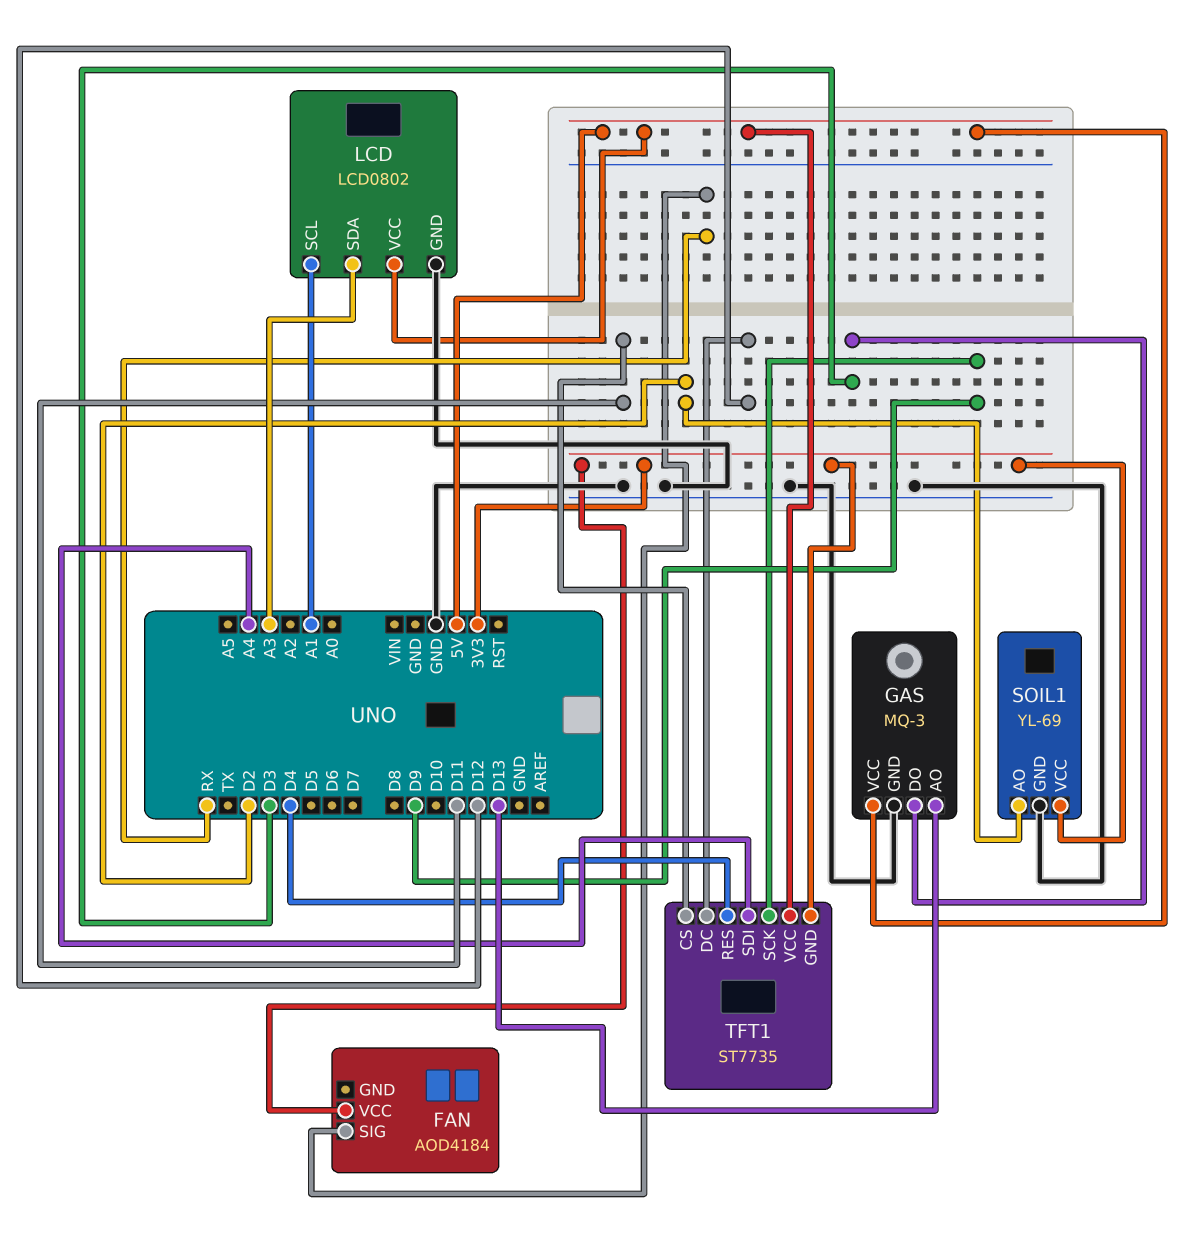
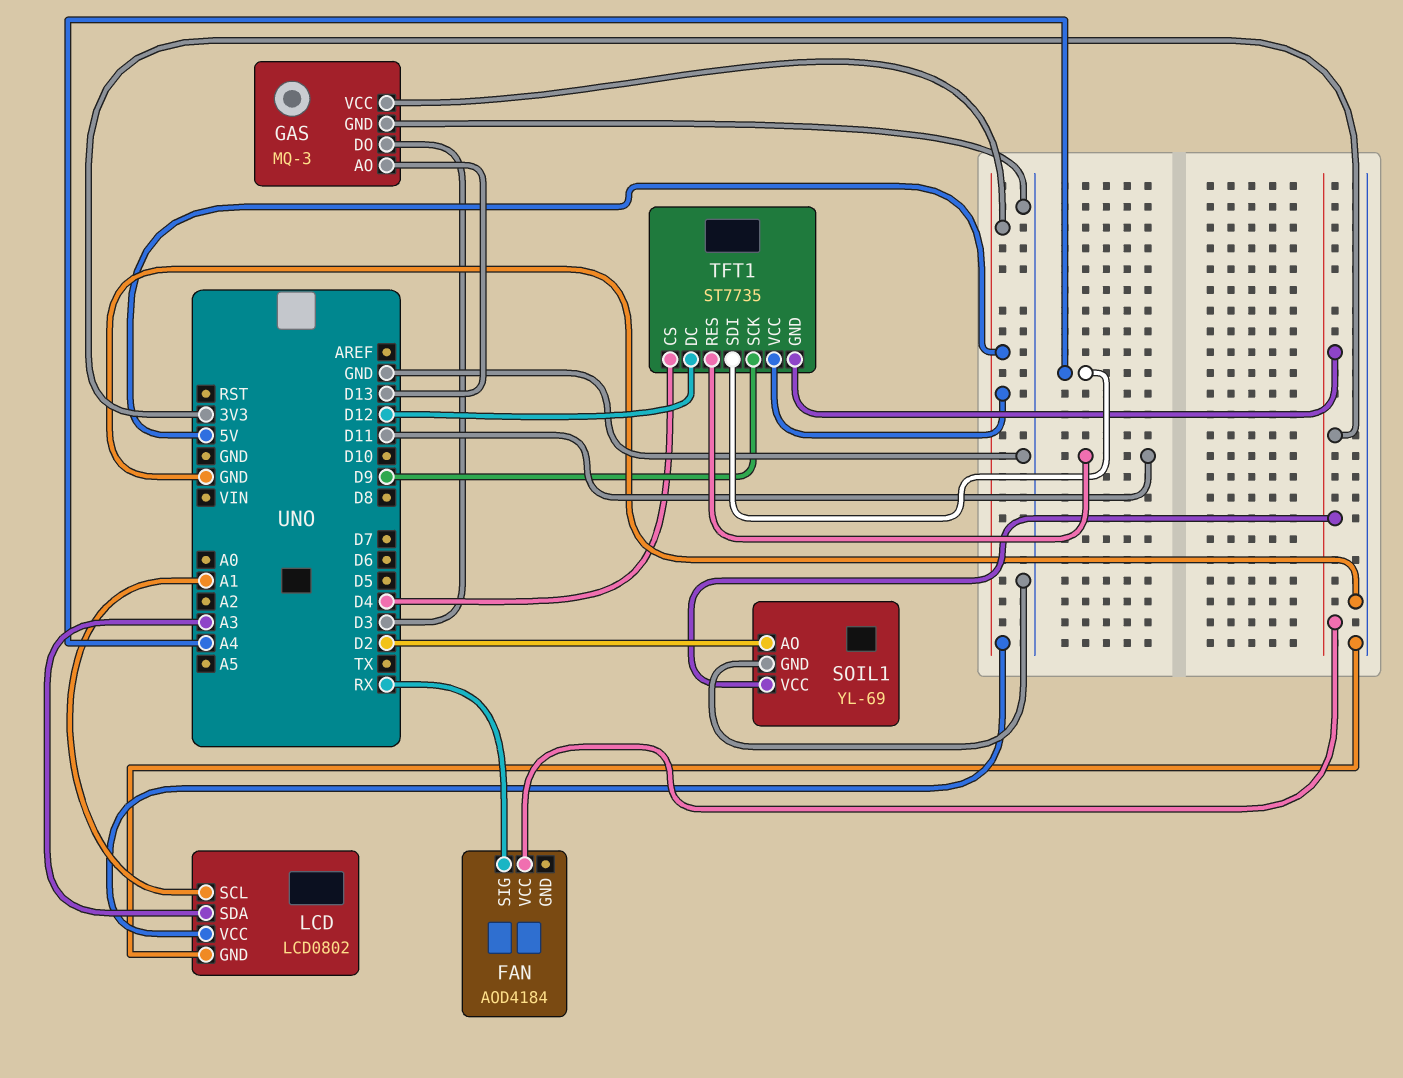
TFT1 pin CS: D11 -> D4
TFT1 pin RES: D4 -> D11

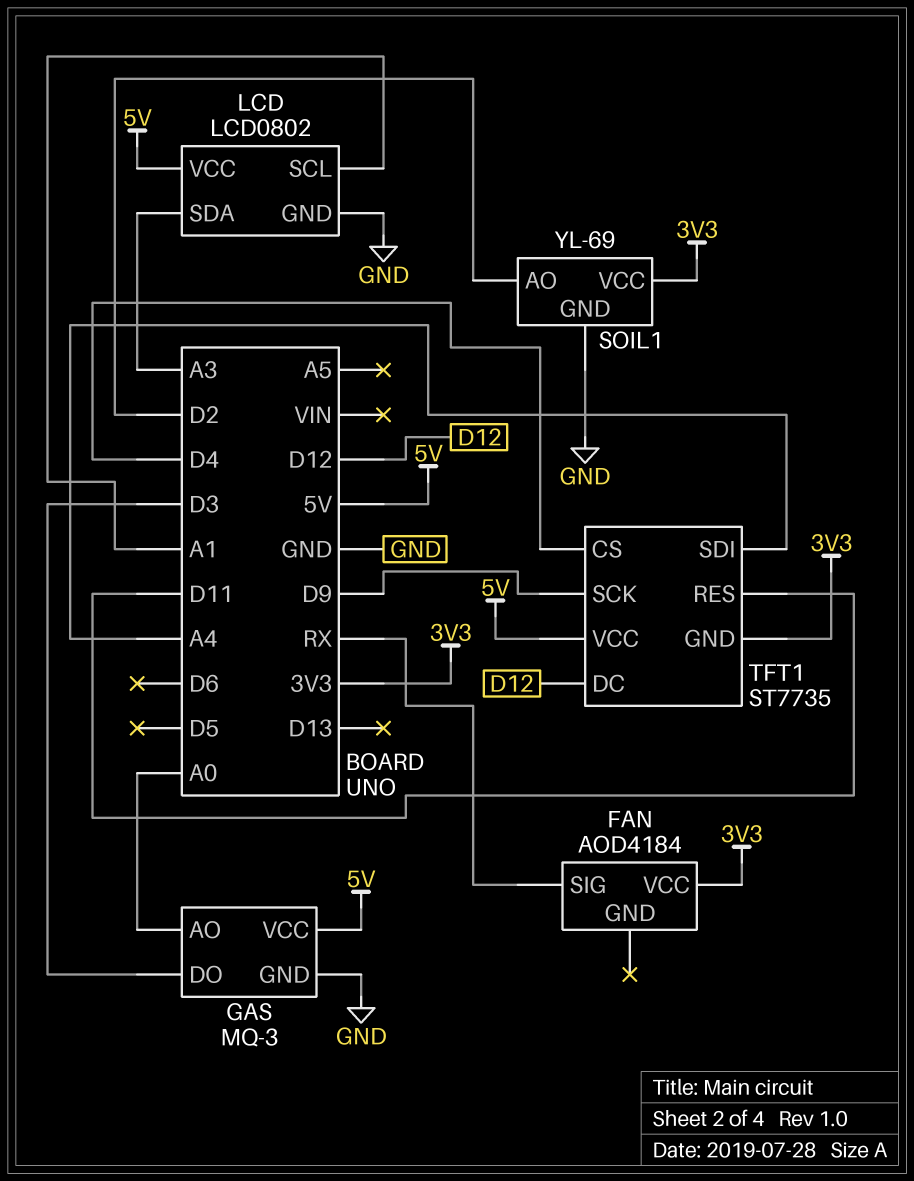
GAS pin AO: D13 -> A0

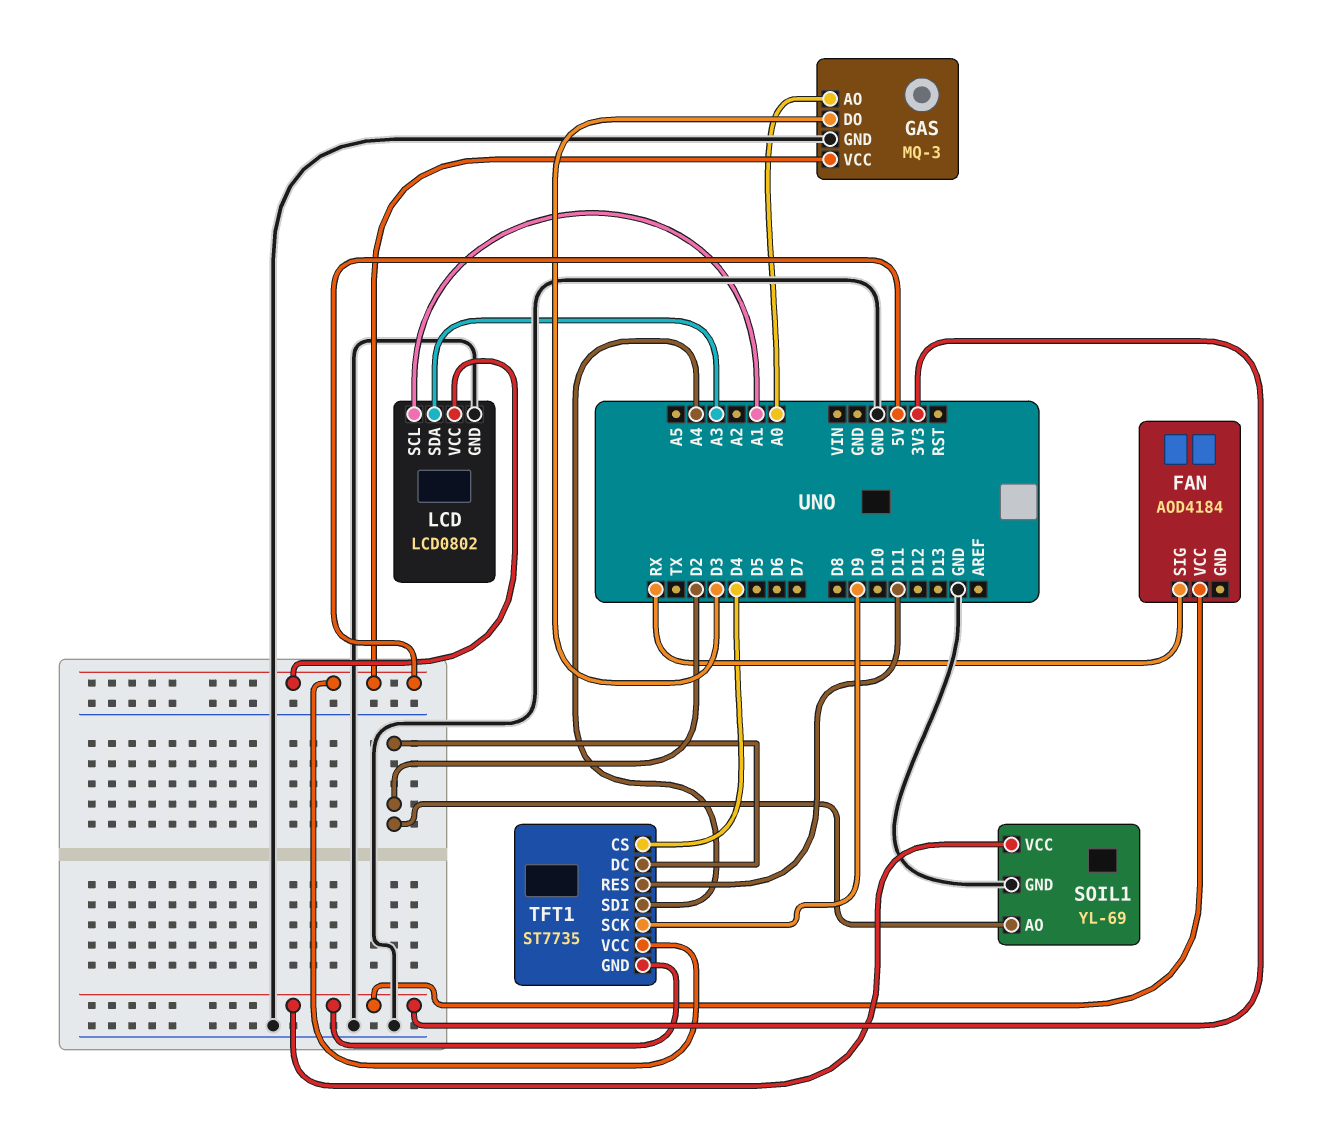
TFT1 pin DC: D12 -> D2

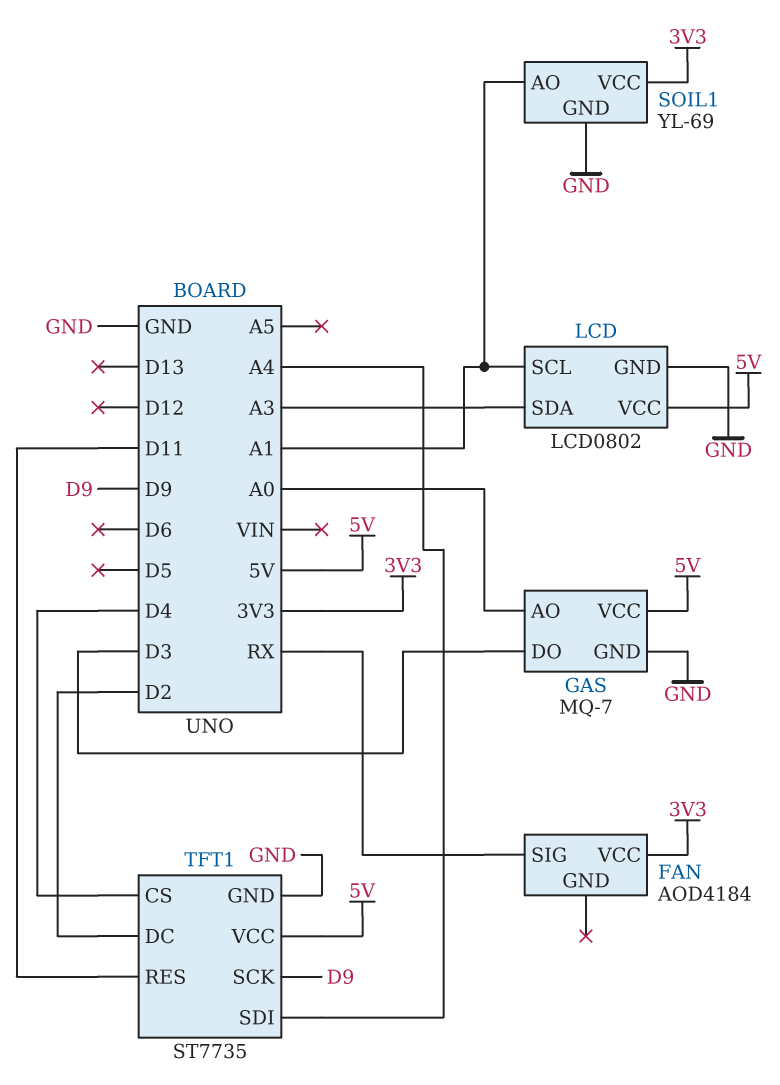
GAS: MQ-3 -> MQ-7
SOIL1 pin AO: D2 -> A1
TFT1 pin GND: 3V3 -> GND

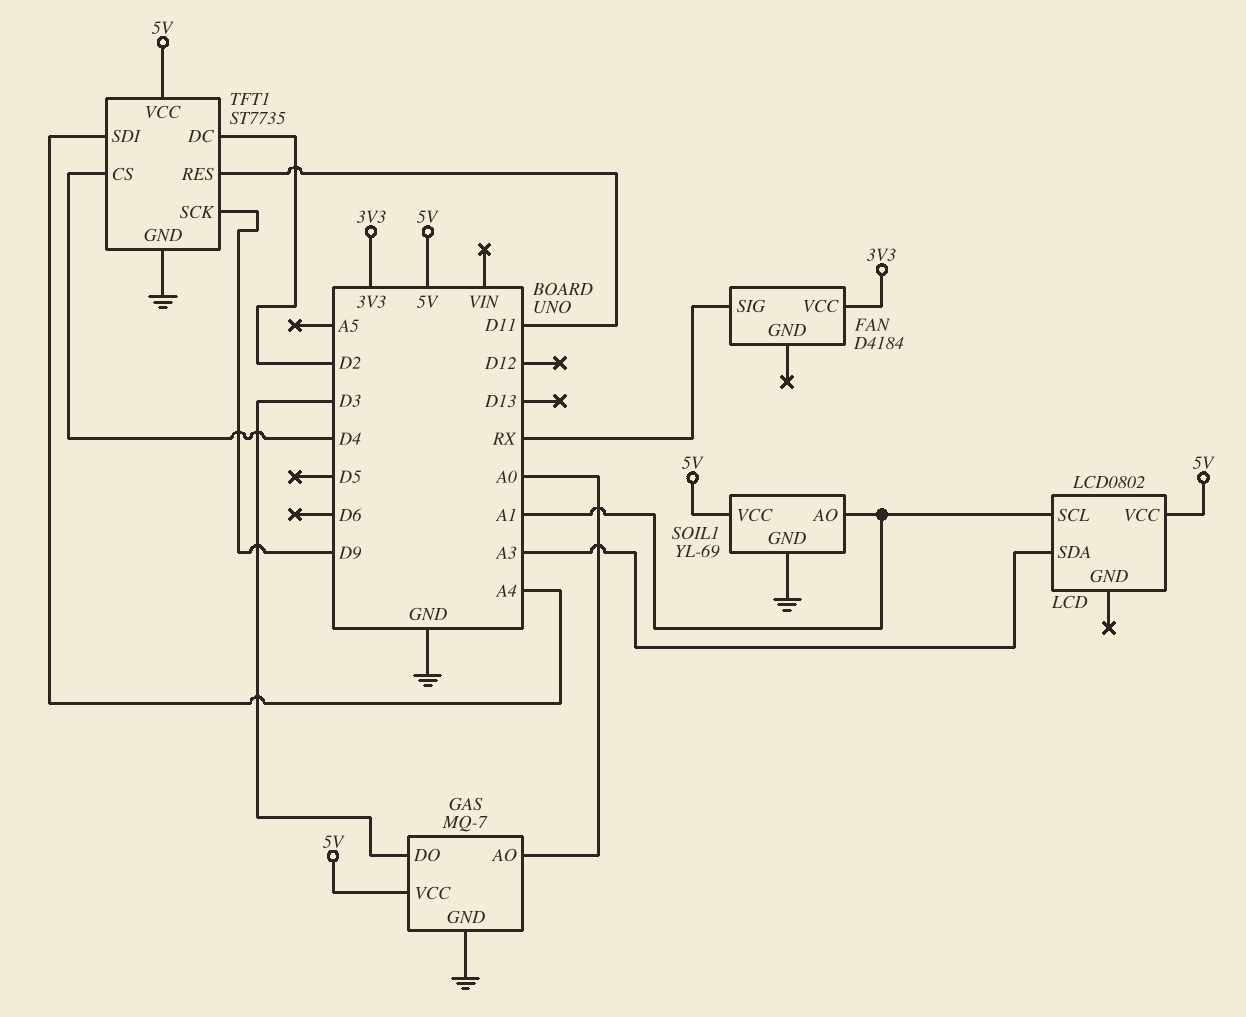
FAN: AOD4184 -> D4184
LCD pin GND: GND -> none
SOIL1 pin VCC: 3V3 -> 5V

